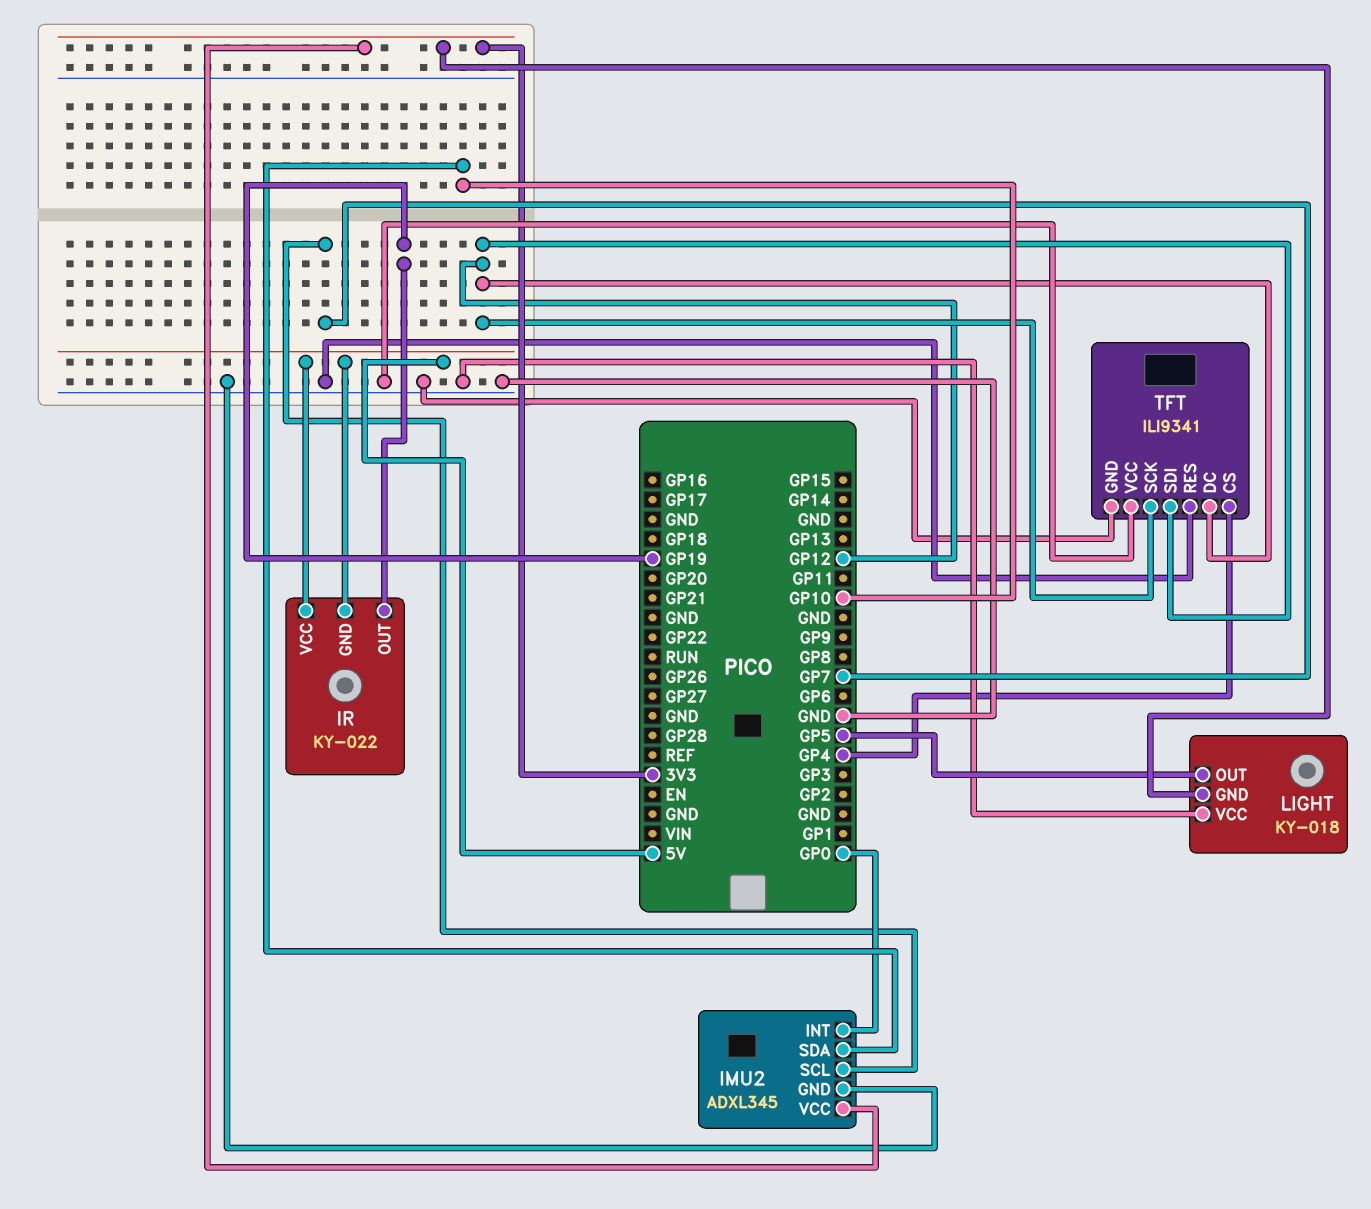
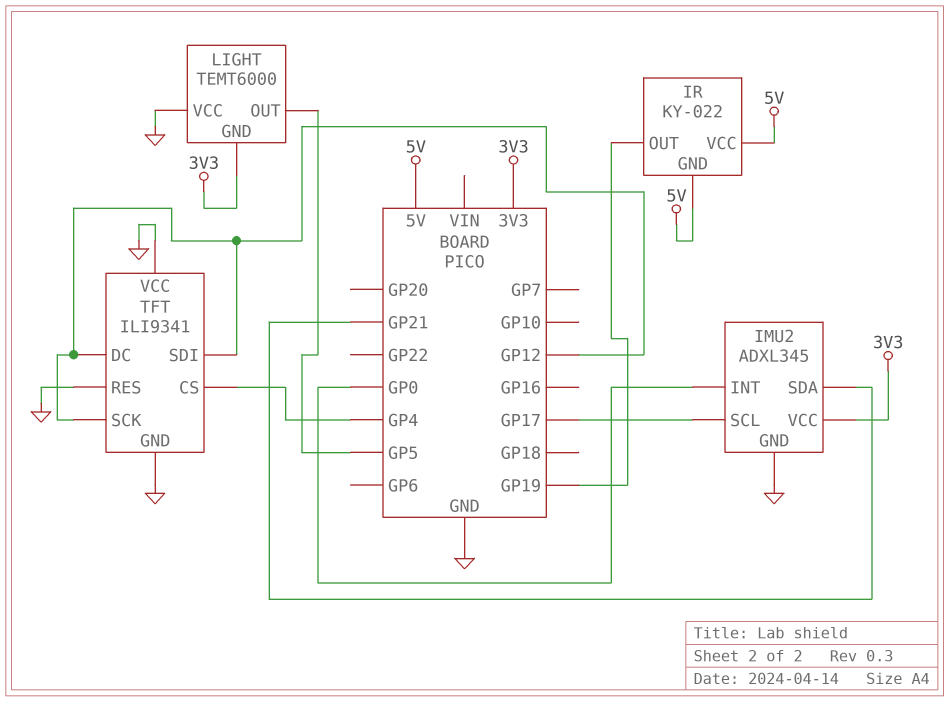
IMU2 pin SCL: GP7 -> GP17
IMU2 pin SDA: GP10 -> GP21
LIGHT: KY-018 -> TEMT6000

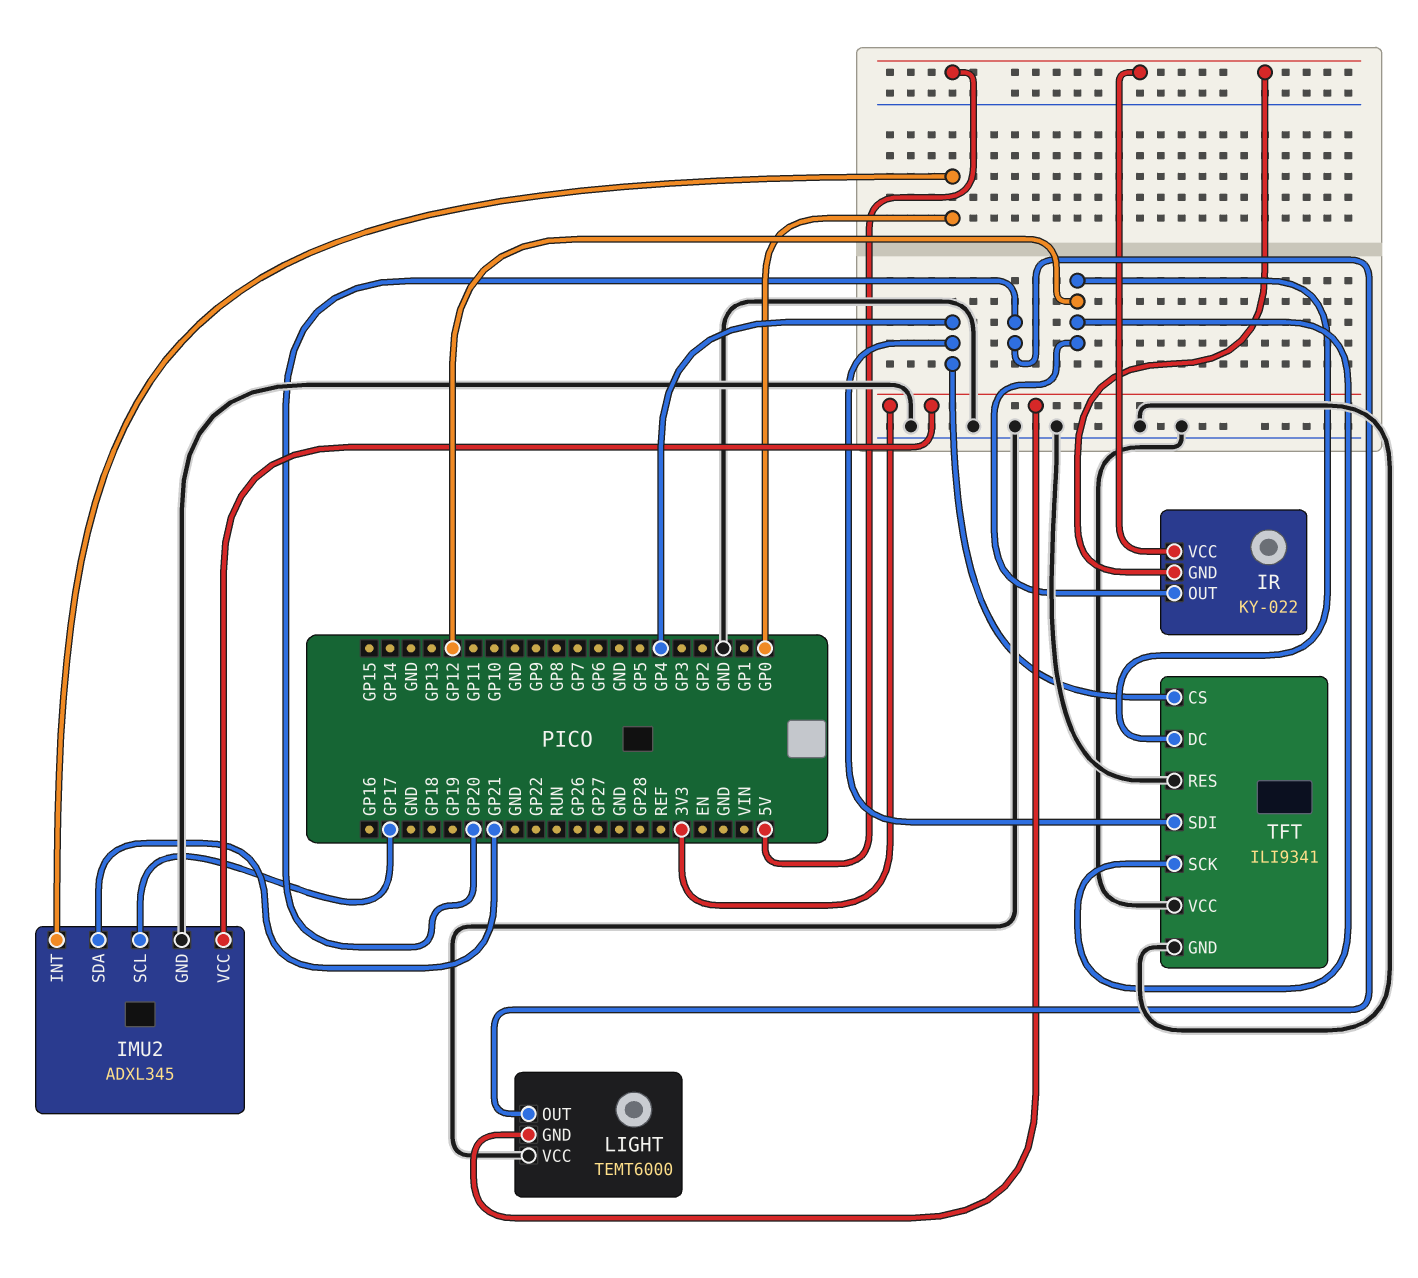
IR pin OUT: GP19 -> GP12
LIGHT pin OUT: GP5 -> GP20
TFT pin SDI: GP12 -> GP4

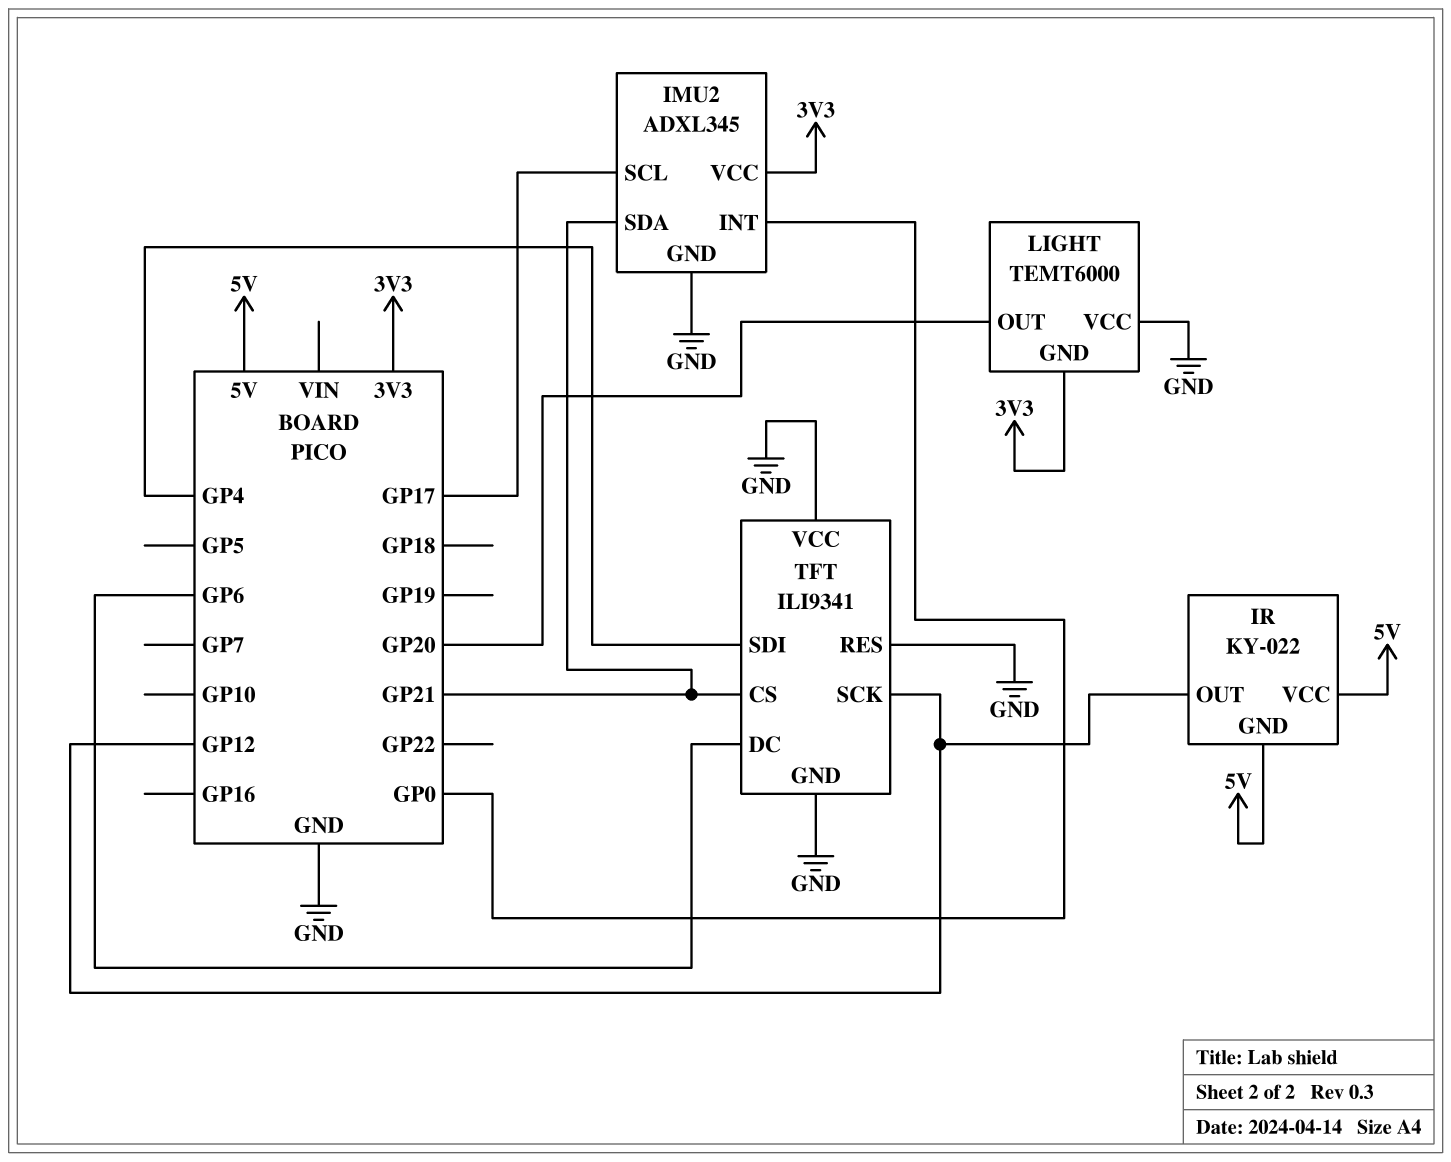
TFT pin CS: GP4 -> GP21
TFT pin DC: GP12 -> GP6

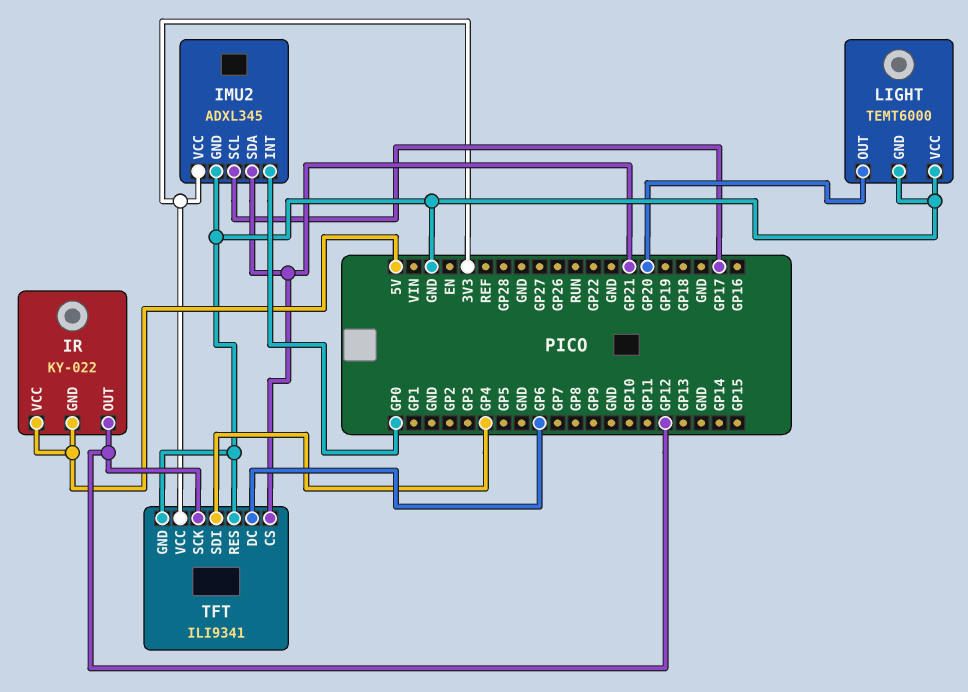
LIGHT pin GND: 3V3 -> GND
TFT pin VCC: GND -> 3V3

